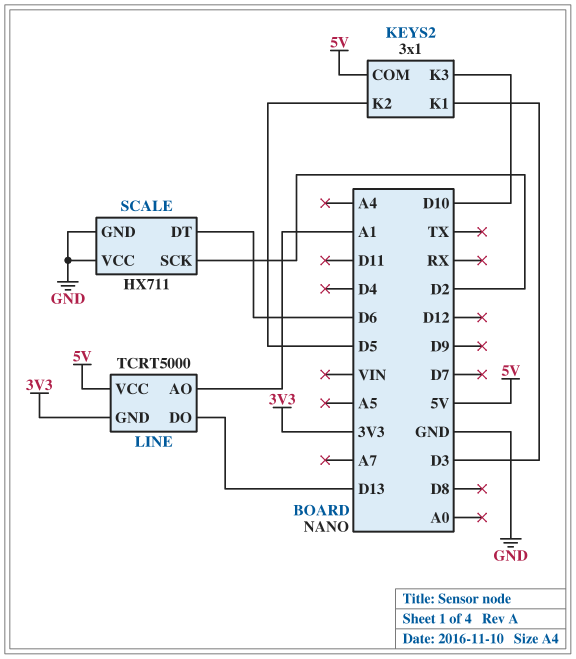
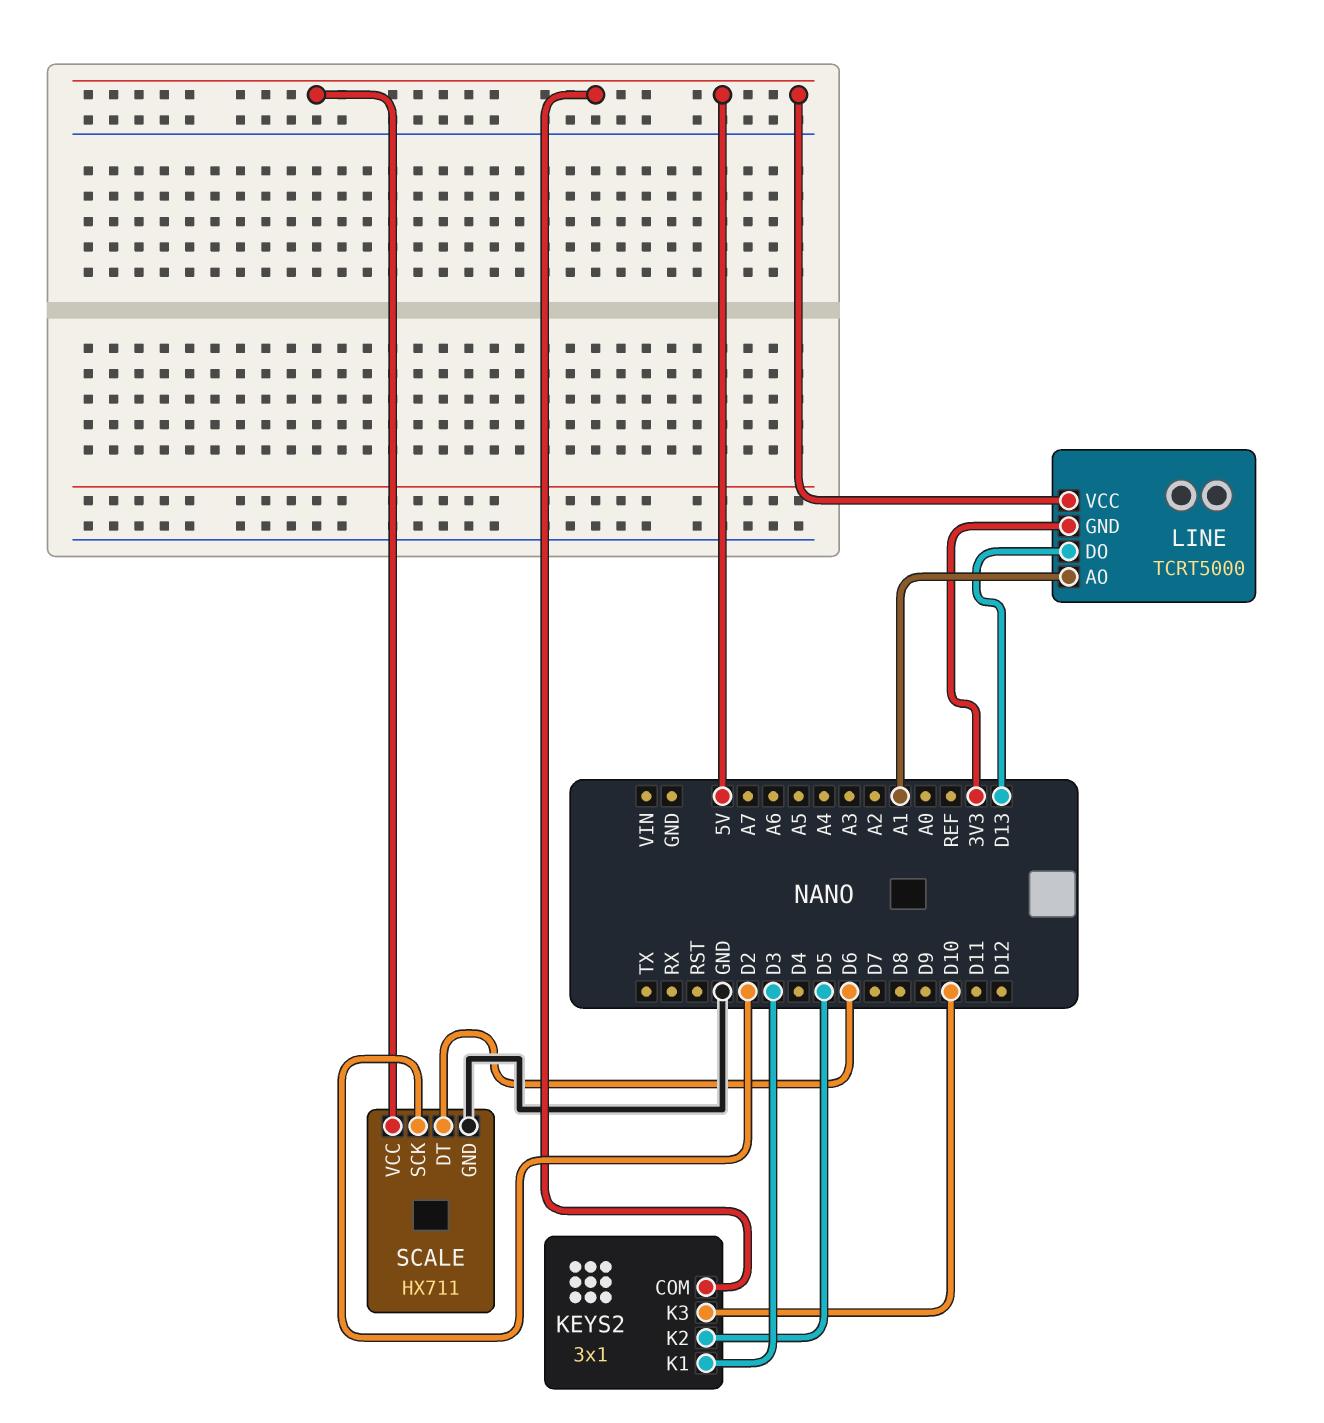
SCALE pin VCC: GND -> 5V

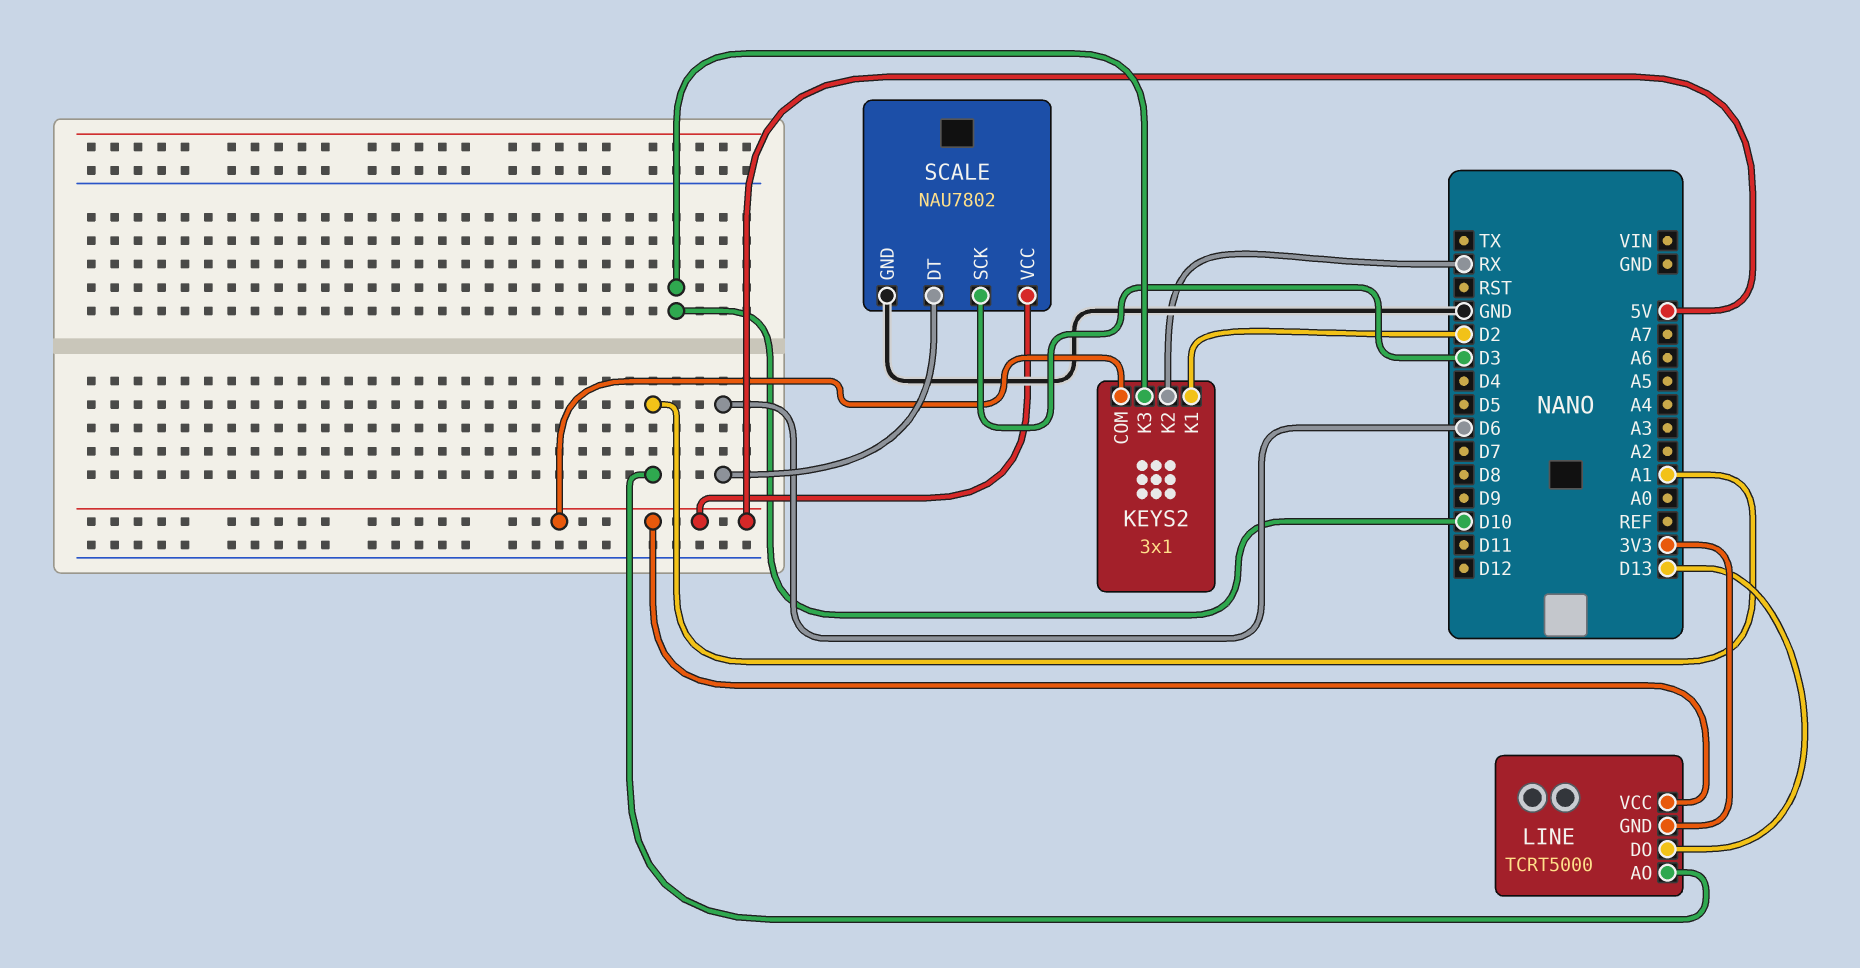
KEYS2 pin K1: D3 -> D2
KEYS2 pin K2: D5 -> RX
SCALE: HX711 -> NAU7802
SCALE pin SCK: D2 -> D3

